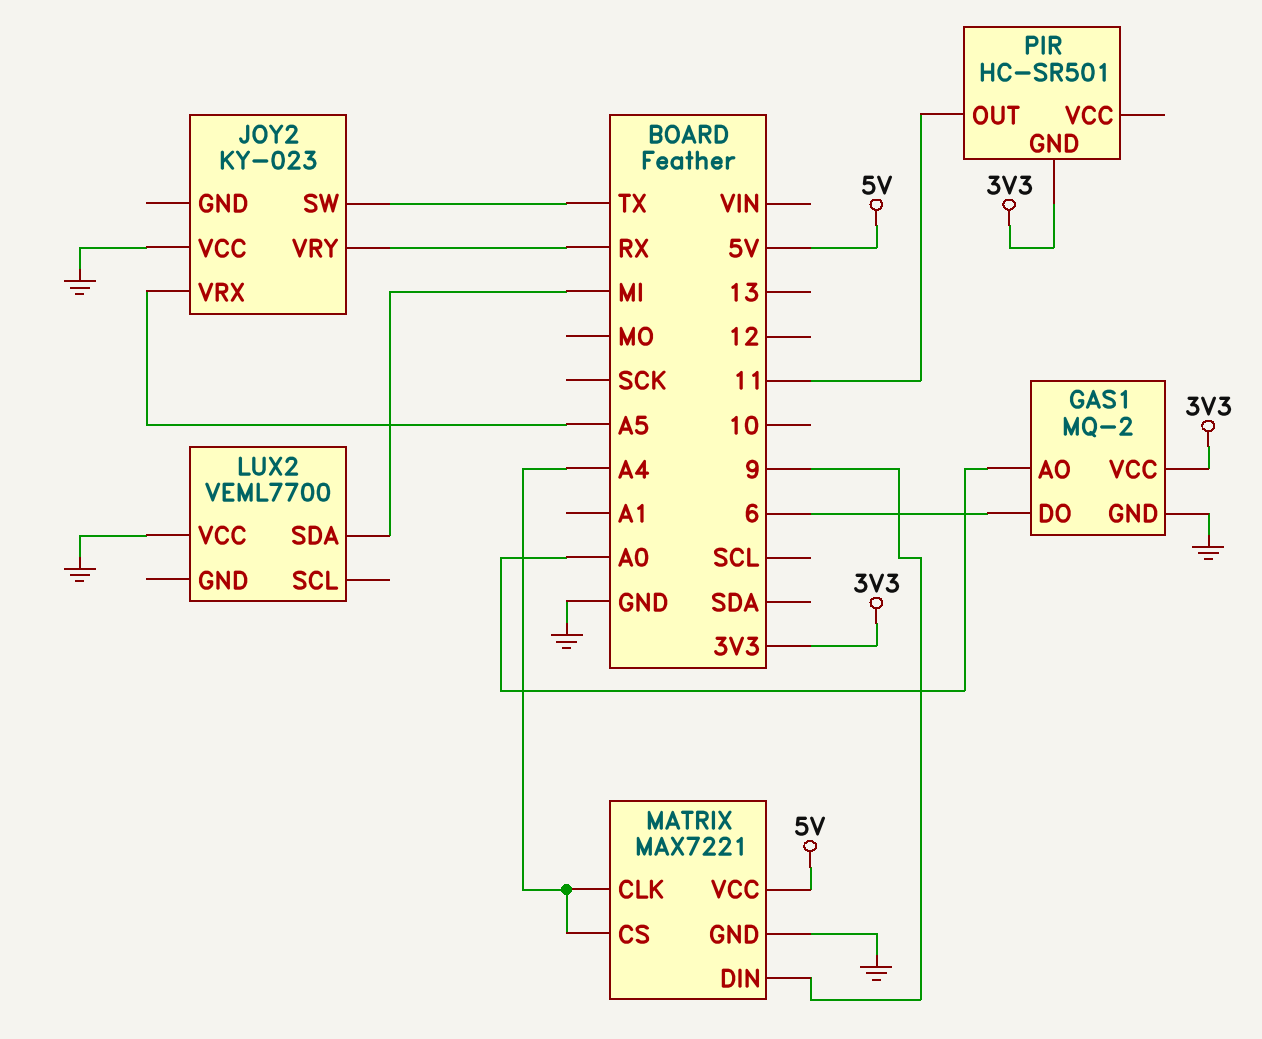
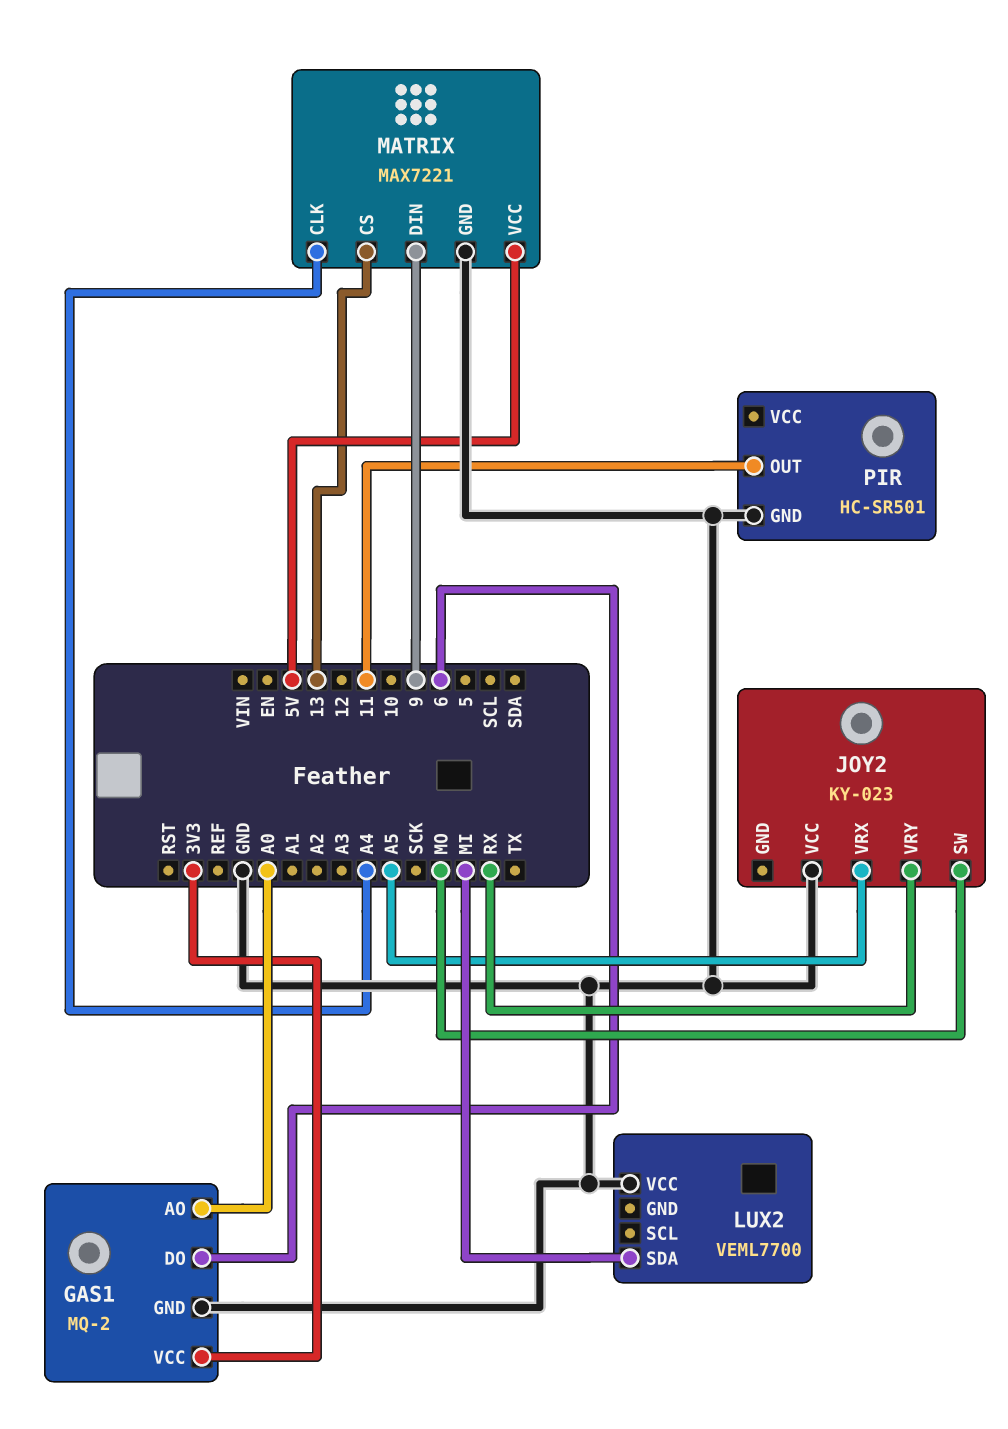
JOY2 pin SW: TX -> MO
MATRIX pin CS: A4 -> 13
PIR pin GND: 3V3 -> GND

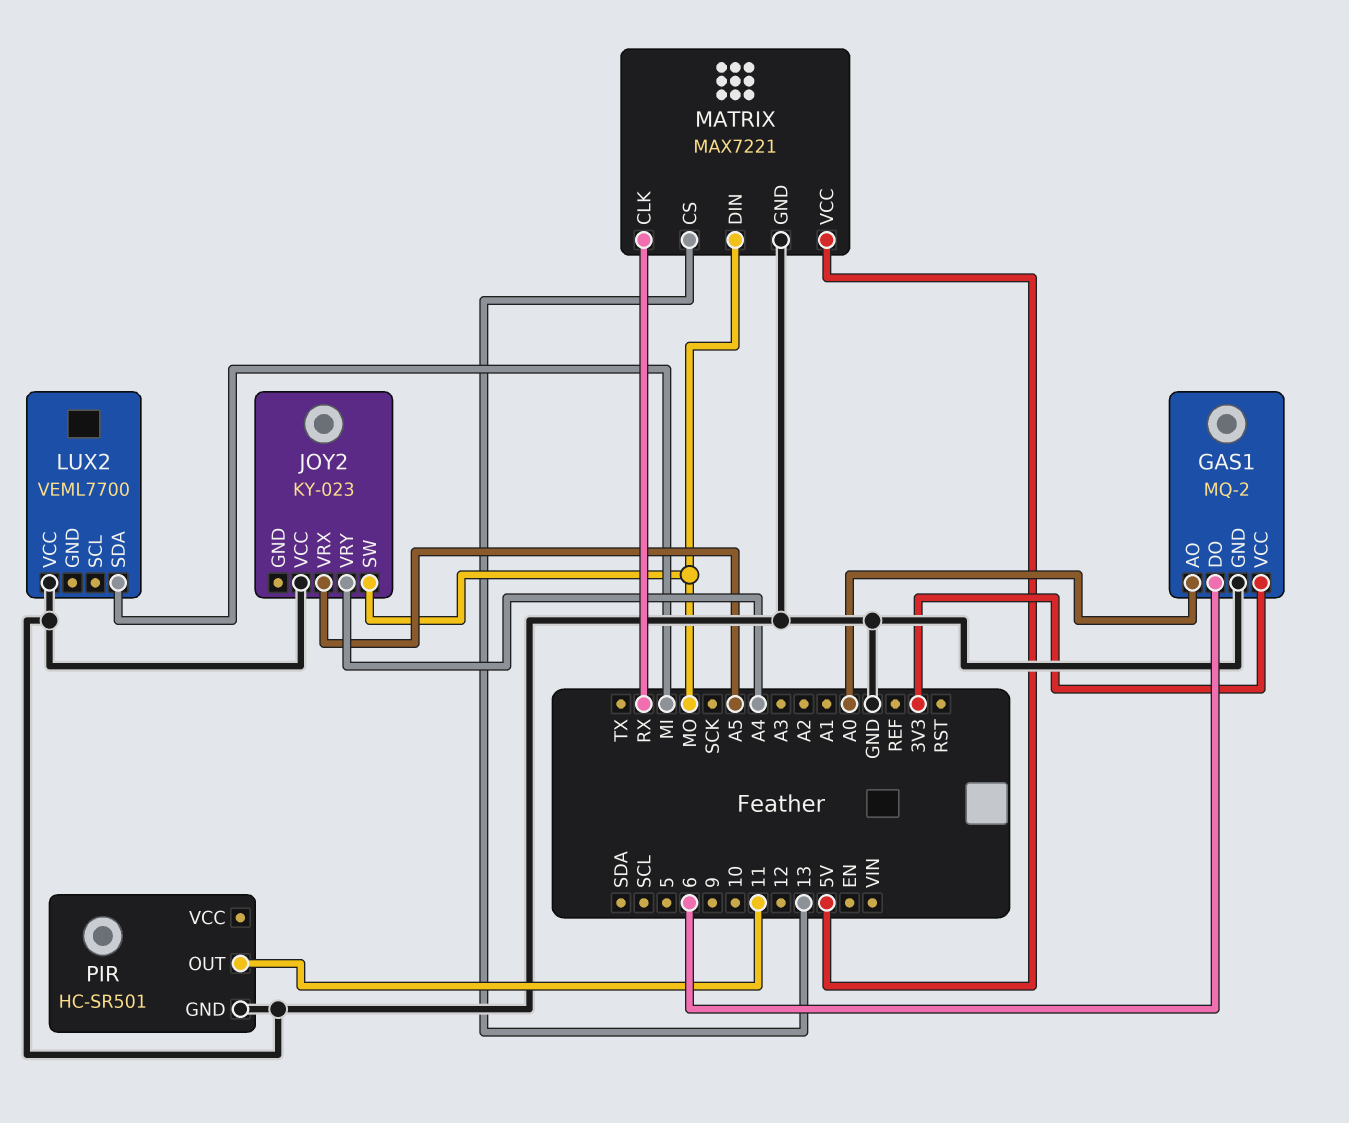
JOY2 pin VRY: RX -> A4
MATRIX pin CLK: A4 -> RX
MATRIX pin DIN: 9 -> MO

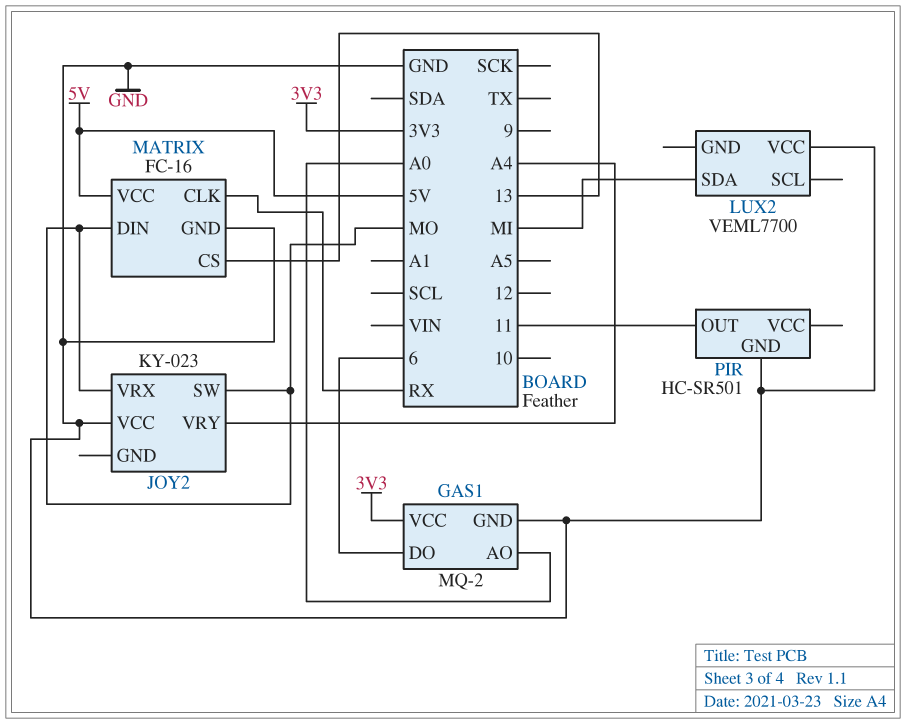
JOY2 pin VRX: A5 -> MO
MATRIX: MAX7221 -> FC-16

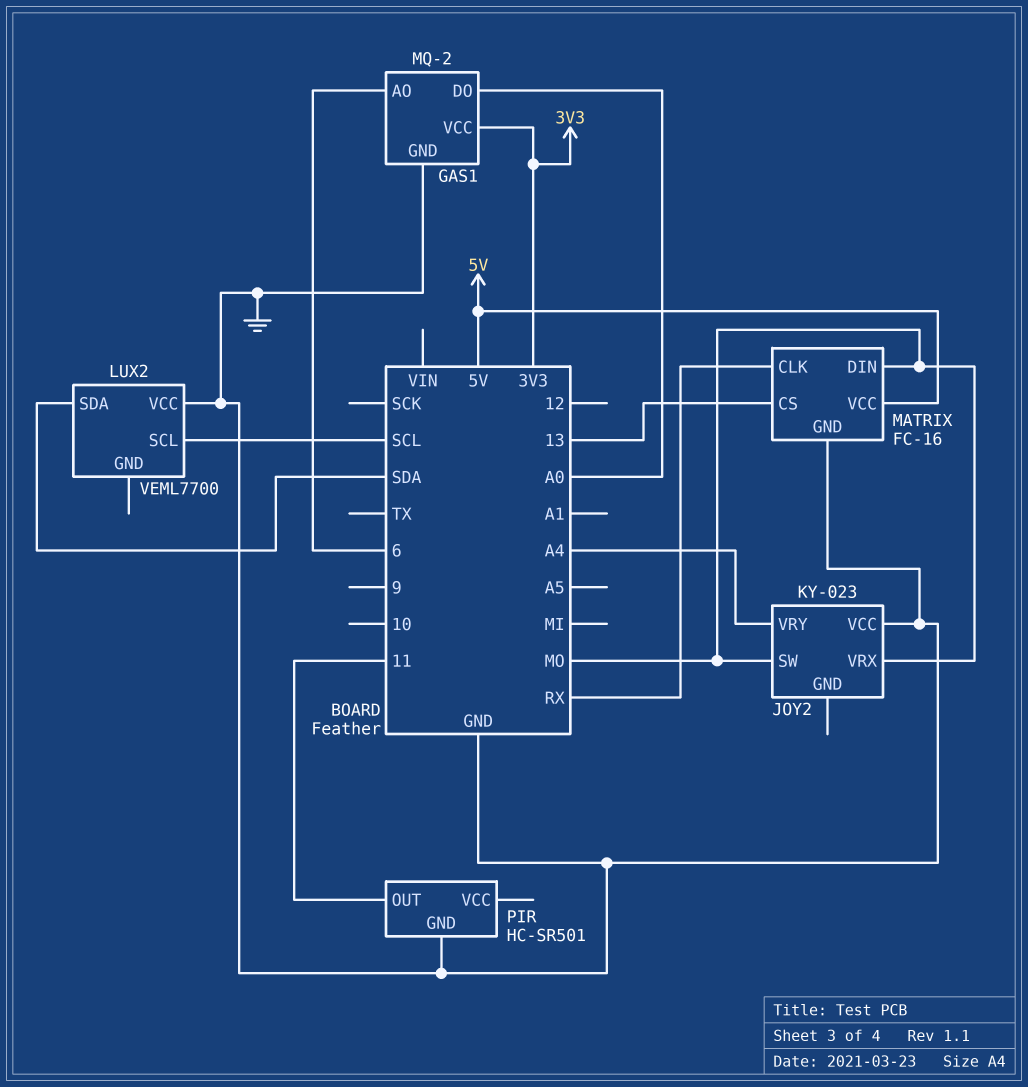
GAS1 pin AO: A0 -> 6
GAS1 pin DO: 6 -> A0
LUX2 pin SCL: none -> SCL
LUX2 pin SDA: MI -> SDA

